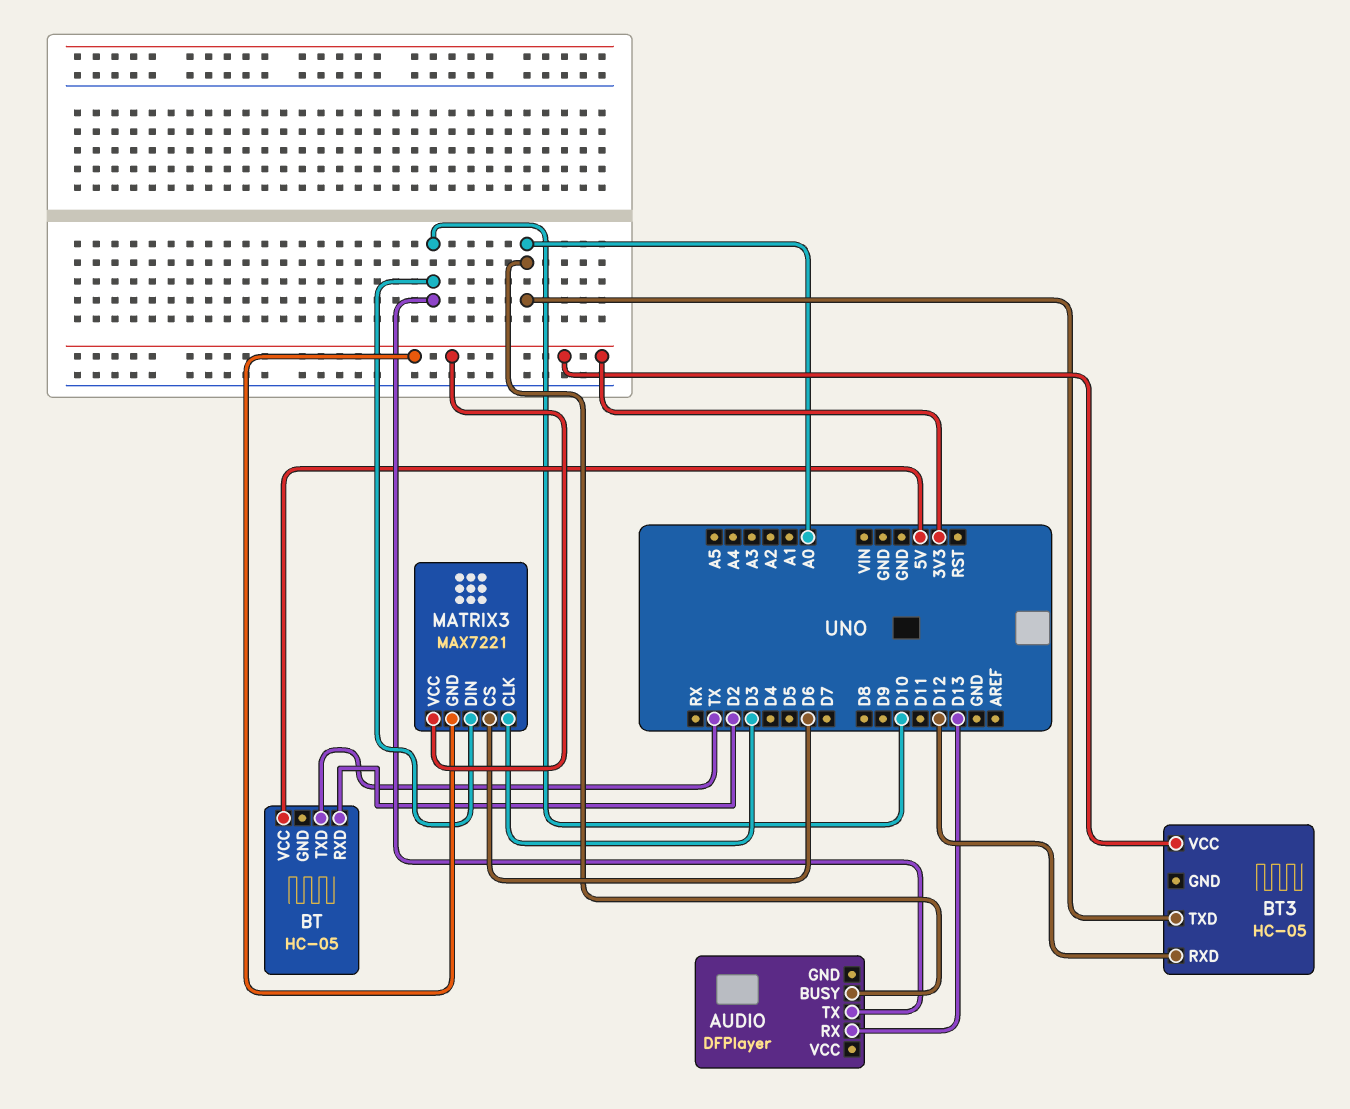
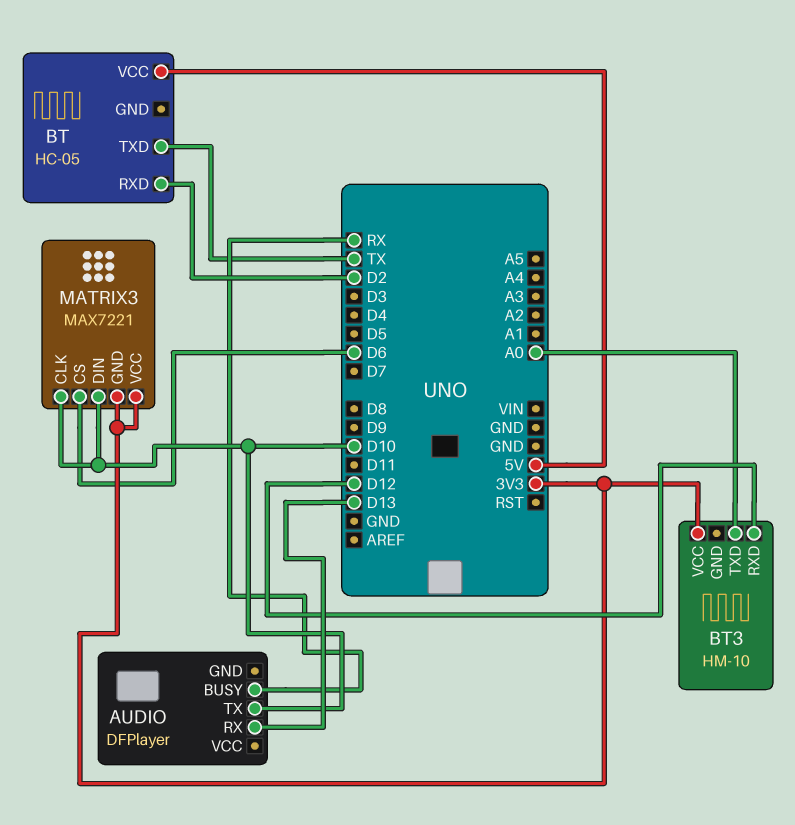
AUDIO pin BUSY: A0 -> RX
BT3: HC-05 -> HM-10
MATRIX3 pin CLK: D3 -> D10

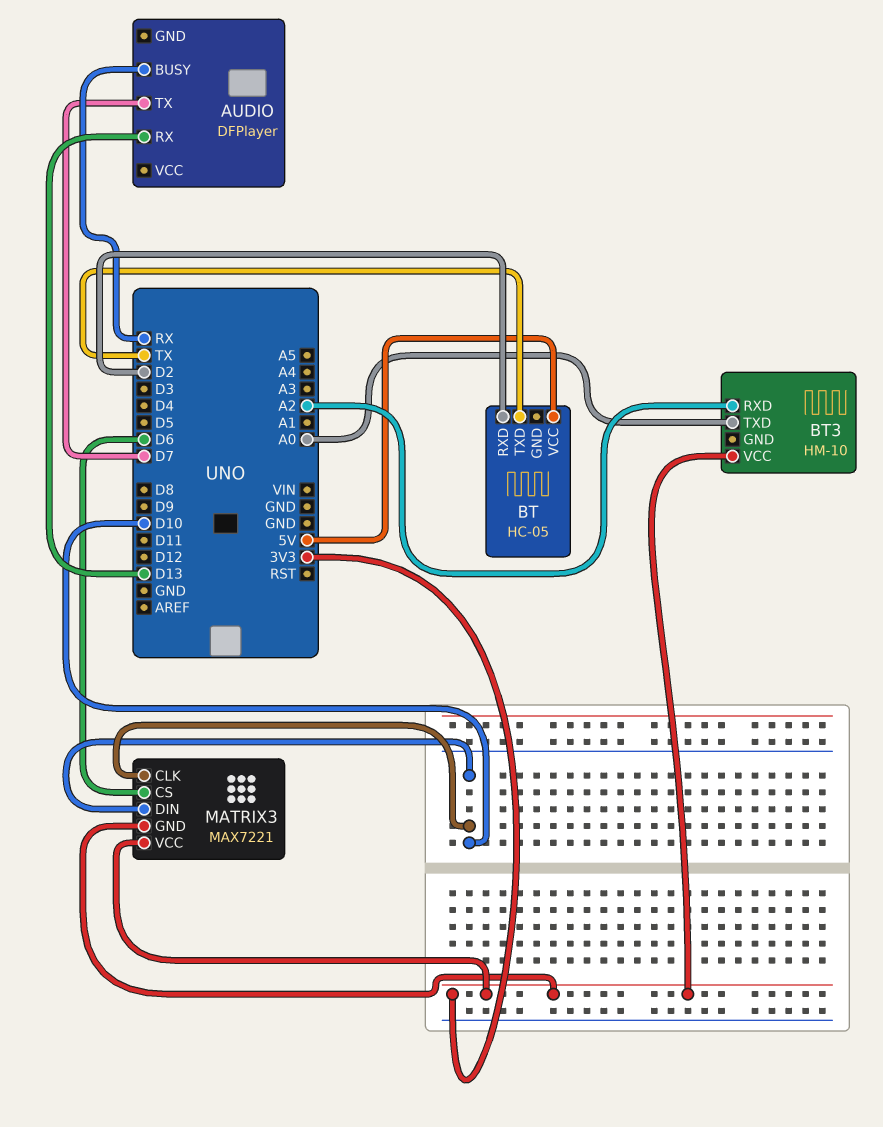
AUDIO pin TX: D10 -> D7
BT3 pin RXD: D12 -> A2

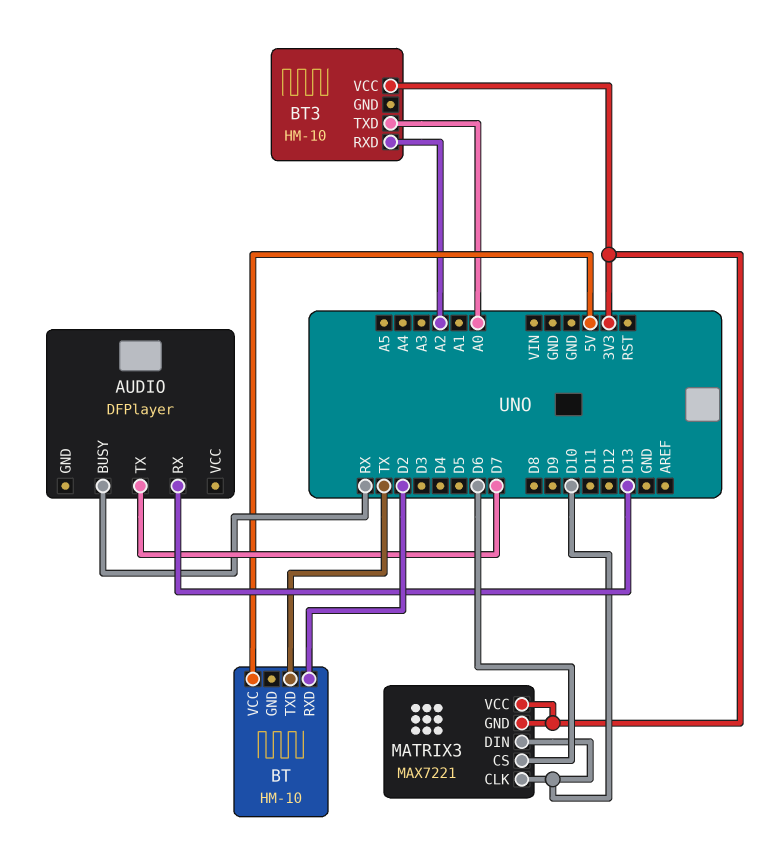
BT: HC-05 -> HM-10

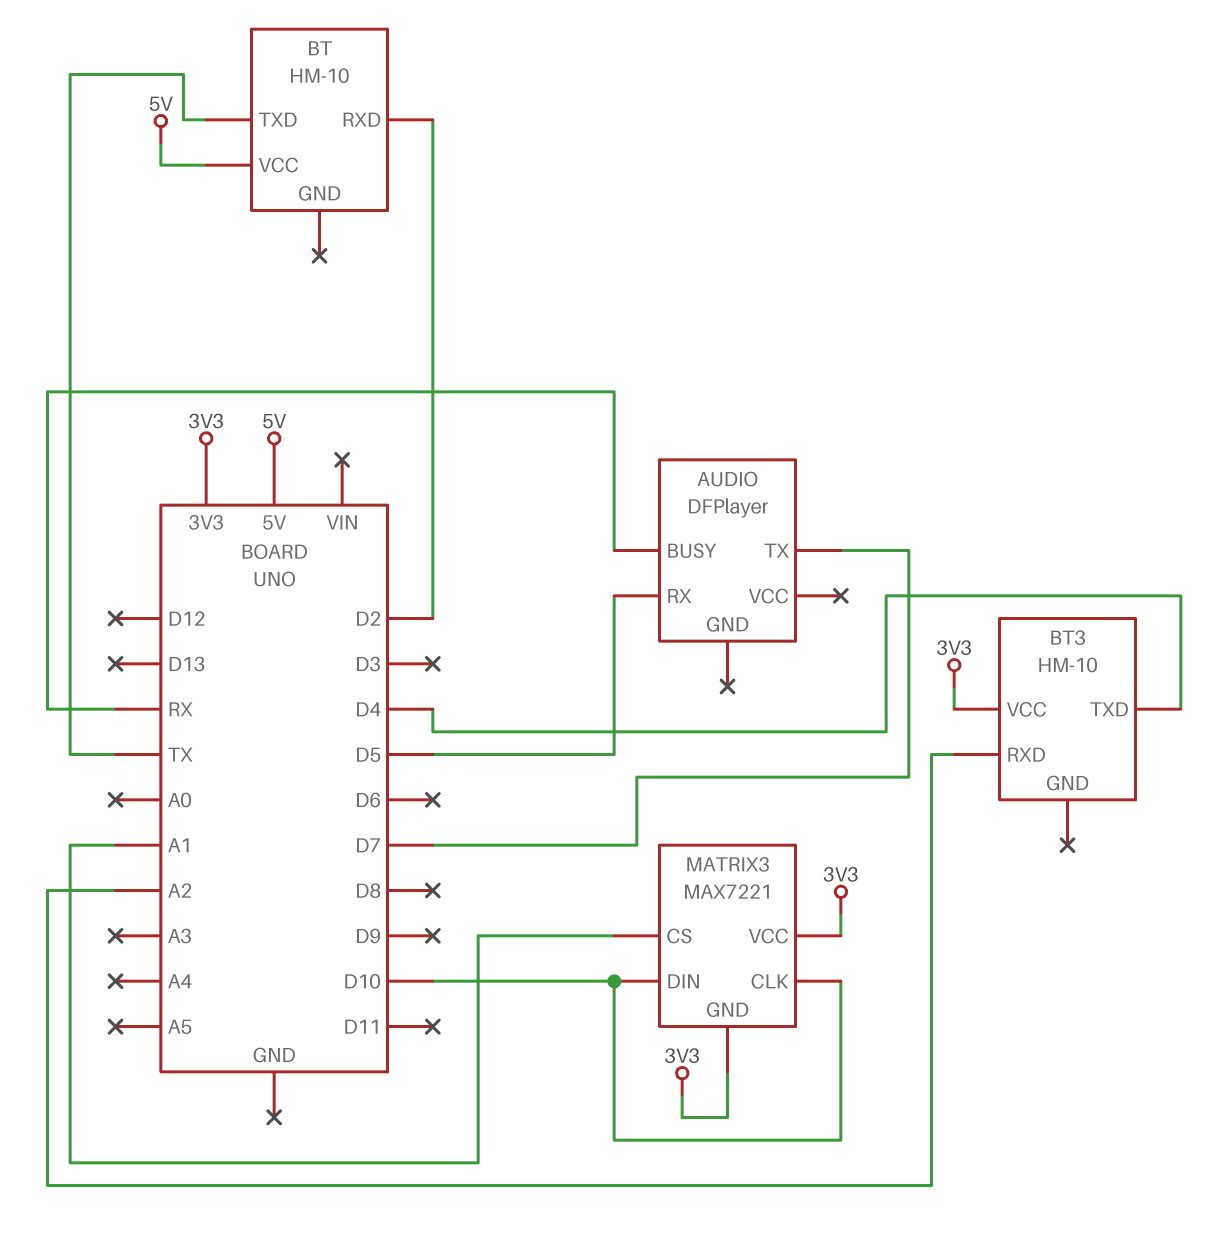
AUDIO pin RX: D13 -> D5
BT3 pin TXD: A0 -> D4
MATRIX3 pin CS: D6 -> A1

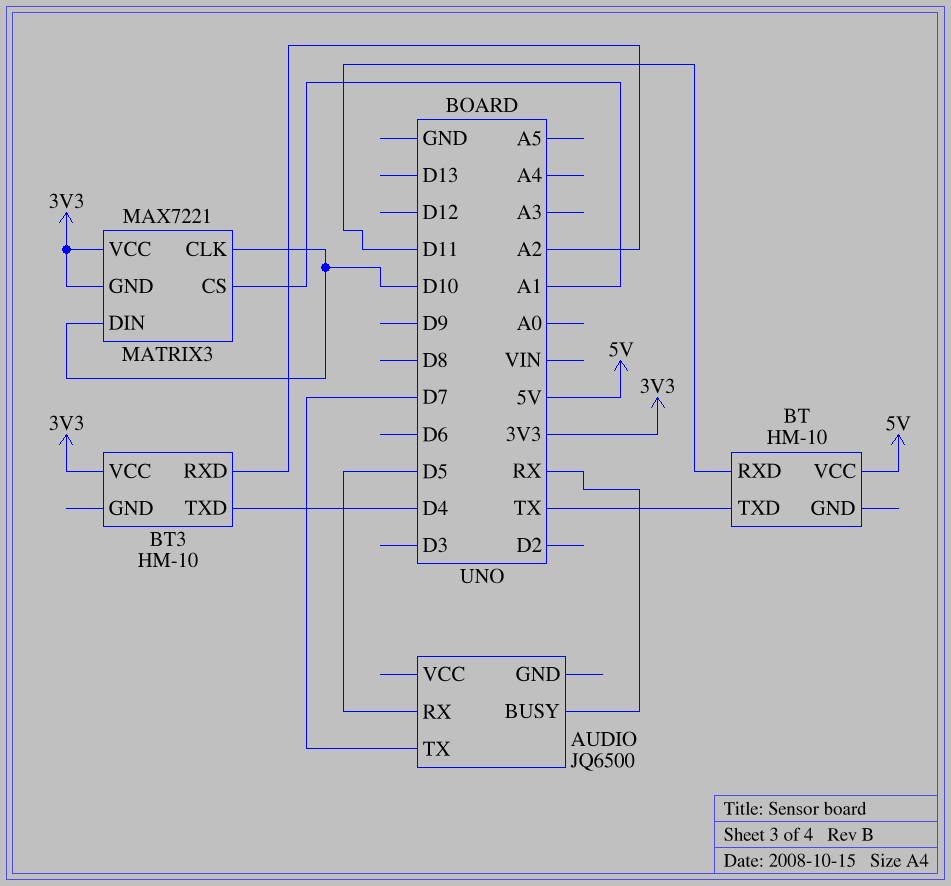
AUDIO: DFPlayer -> JQ6500
BT pin RXD: D2 -> D11

